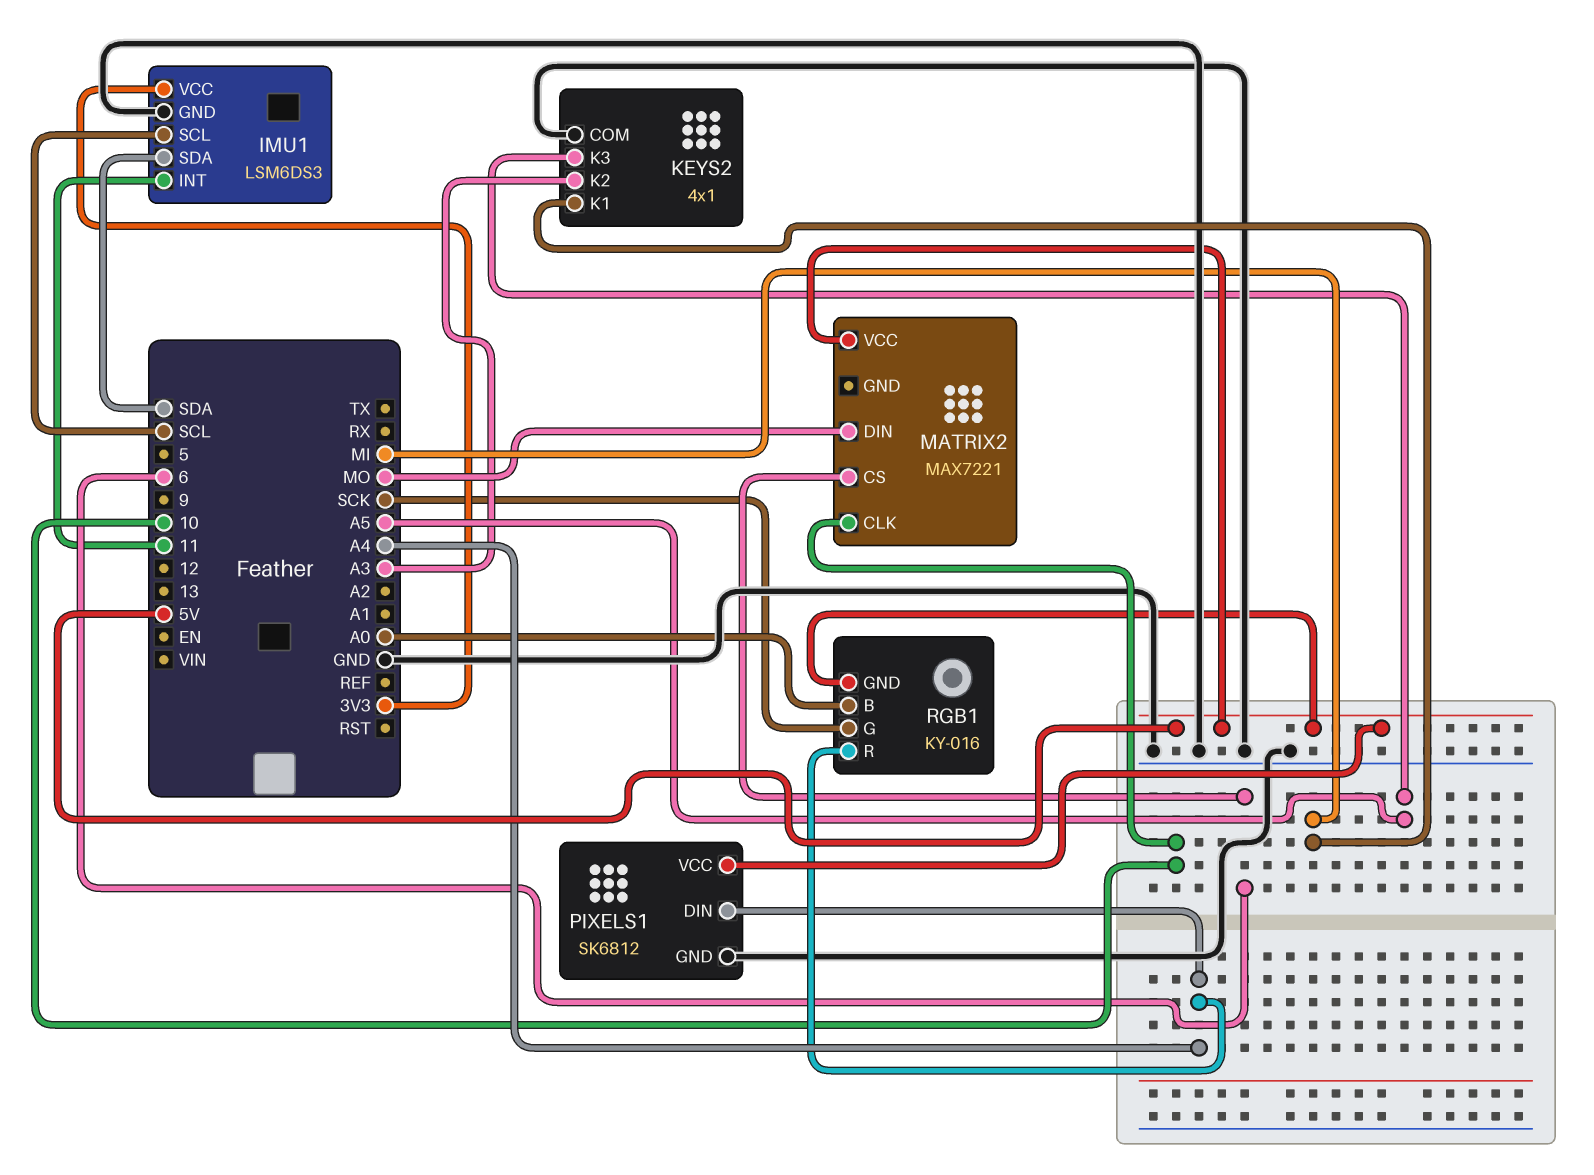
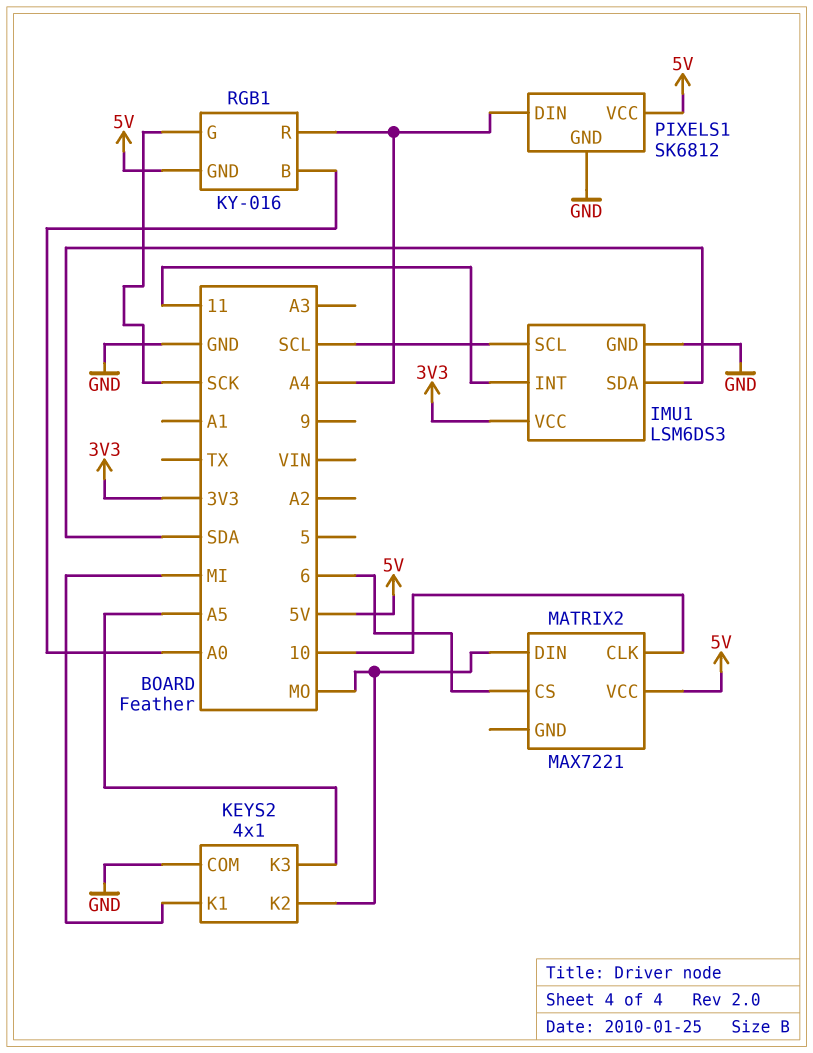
KEYS2 pin K2: A3 -> MO

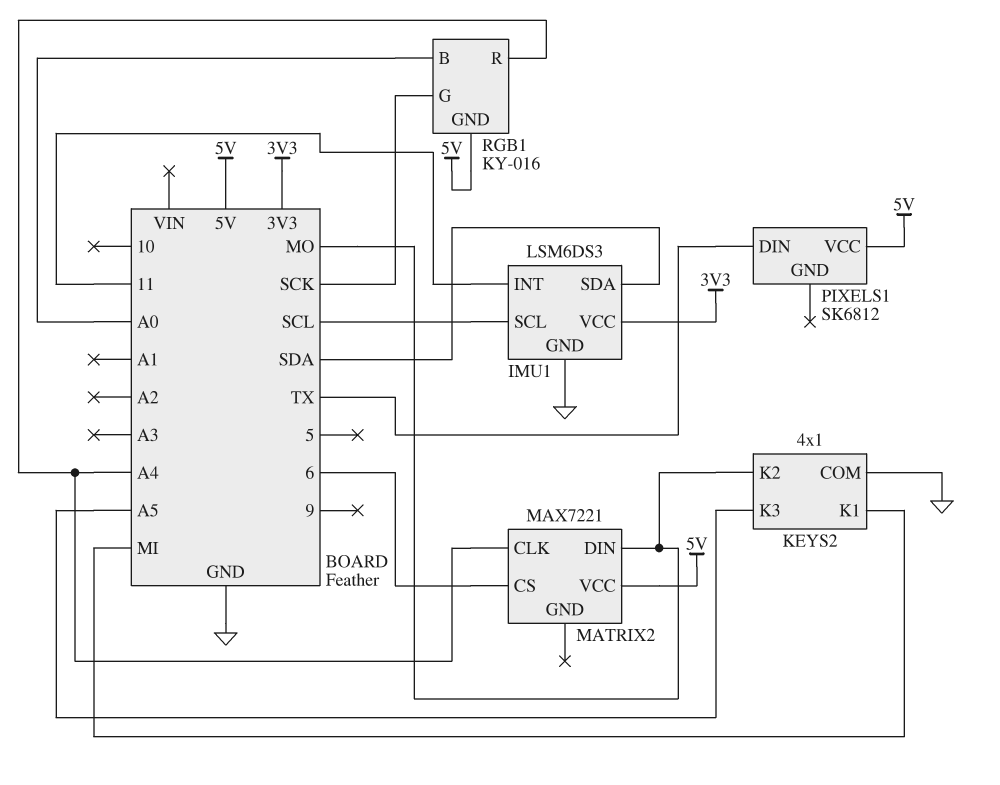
MATRIX2 pin CLK: 10 -> A4
PIXELS1 pin DIN: A4 -> TX
PIXELS1 pin GND: GND -> none

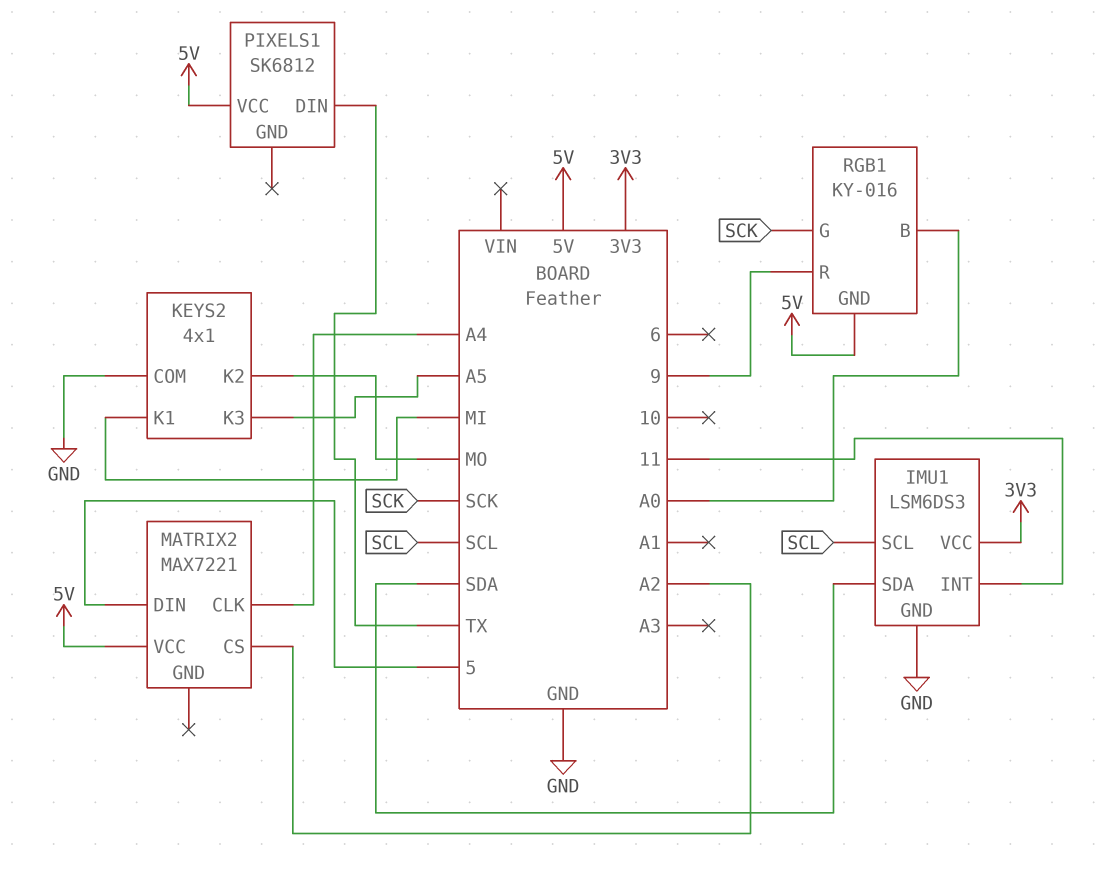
MATRIX2 pin CS: 6 -> A2
MATRIX2 pin DIN: MO -> 5
RGB1 pin R: A4 -> 9

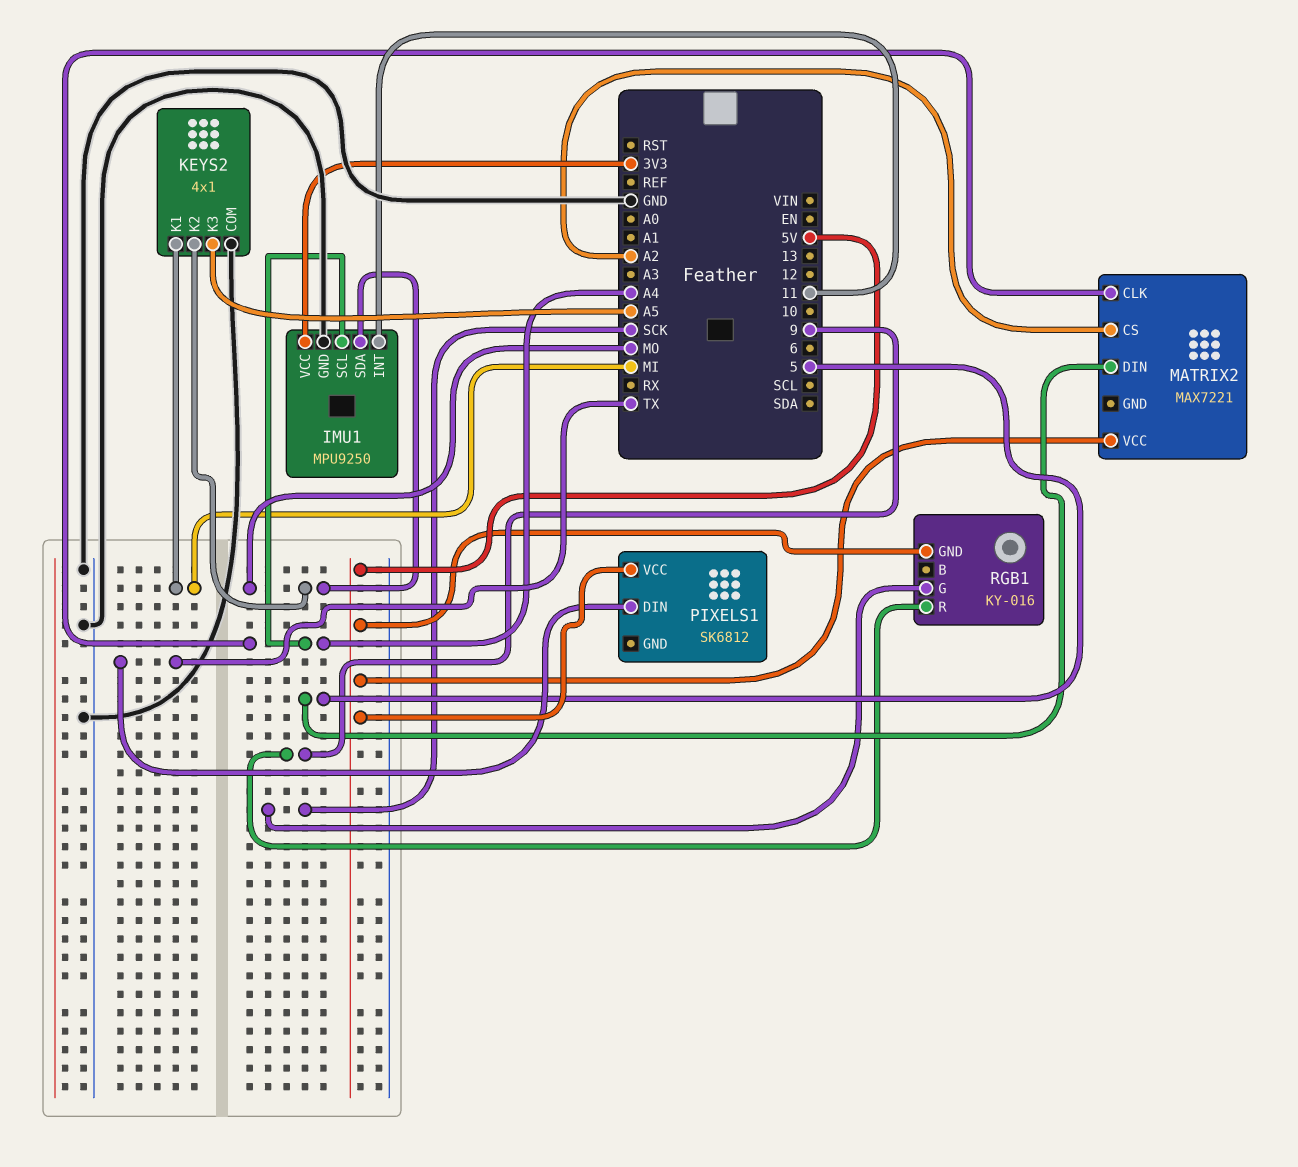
IMU1: LSM6DS3 -> MPU9250
IMU1 pin SCL: SCL -> A4
IMU1 pin SDA: SDA -> MO
RGB1 pin B: A0 -> none

